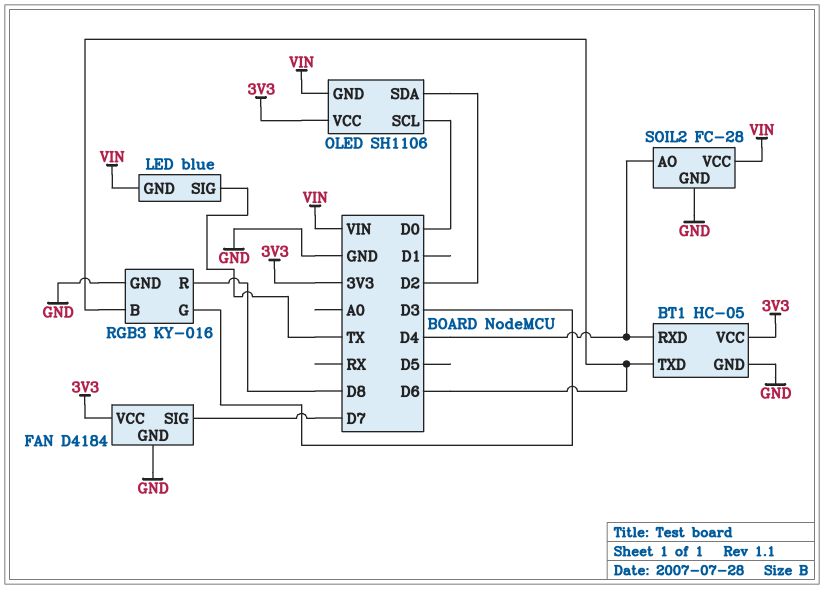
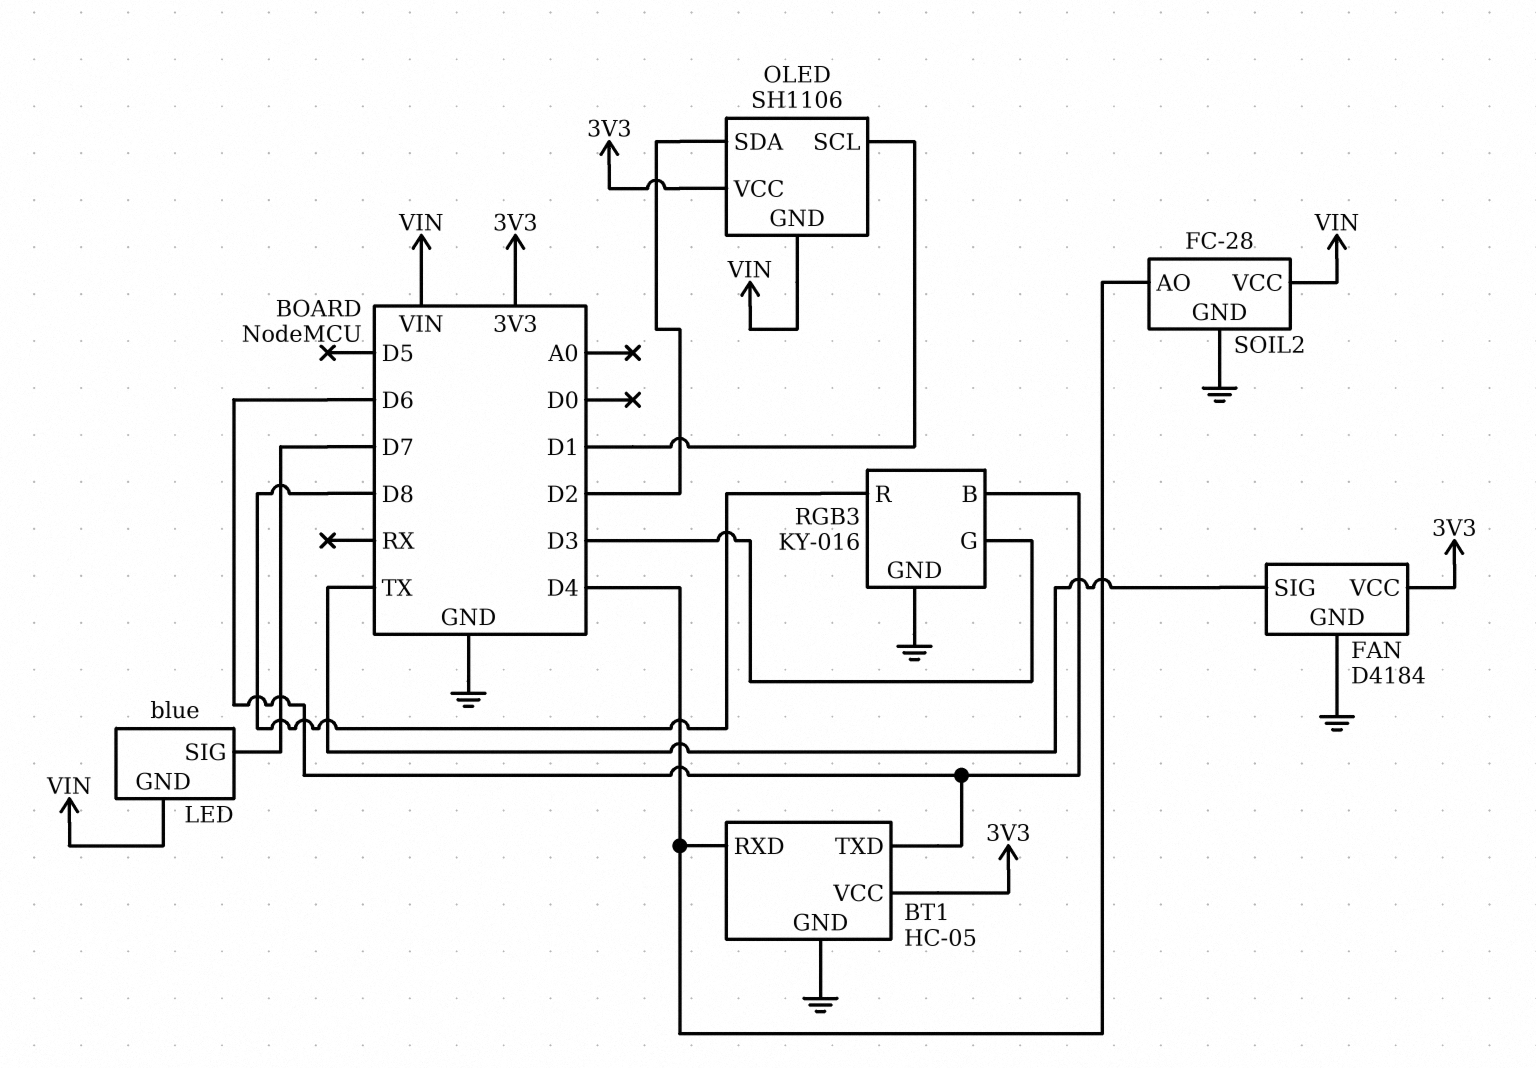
FAN pin SIG: D7 -> TX
LED pin SIG: TX -> D7
OLED pin SCL: D0 -> D1

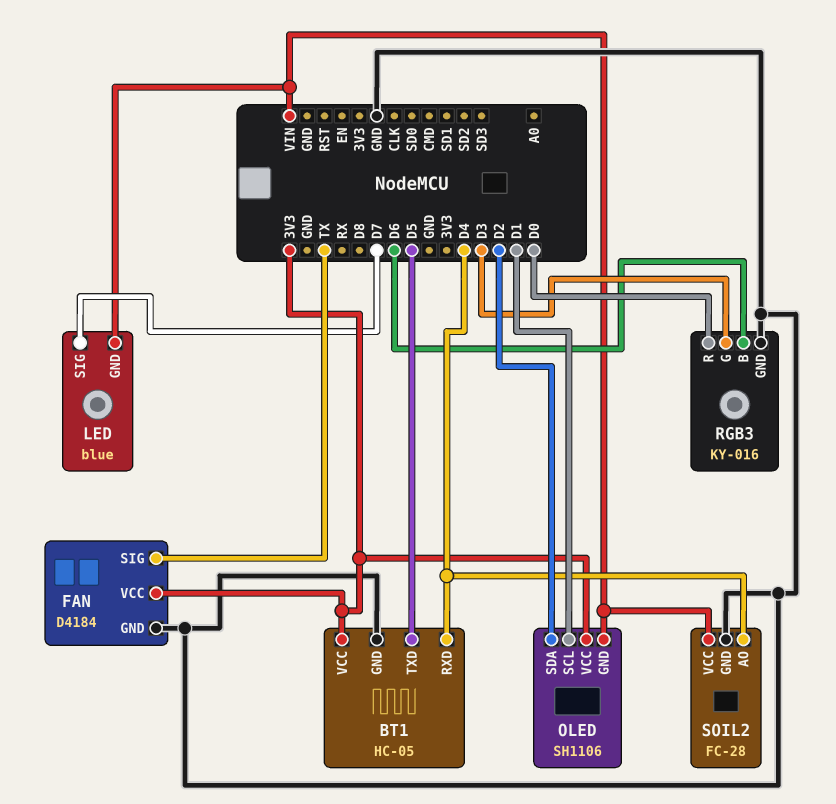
BT1 pin TXD: D6 -> D5
RGB3 pin R: D8 -> D0

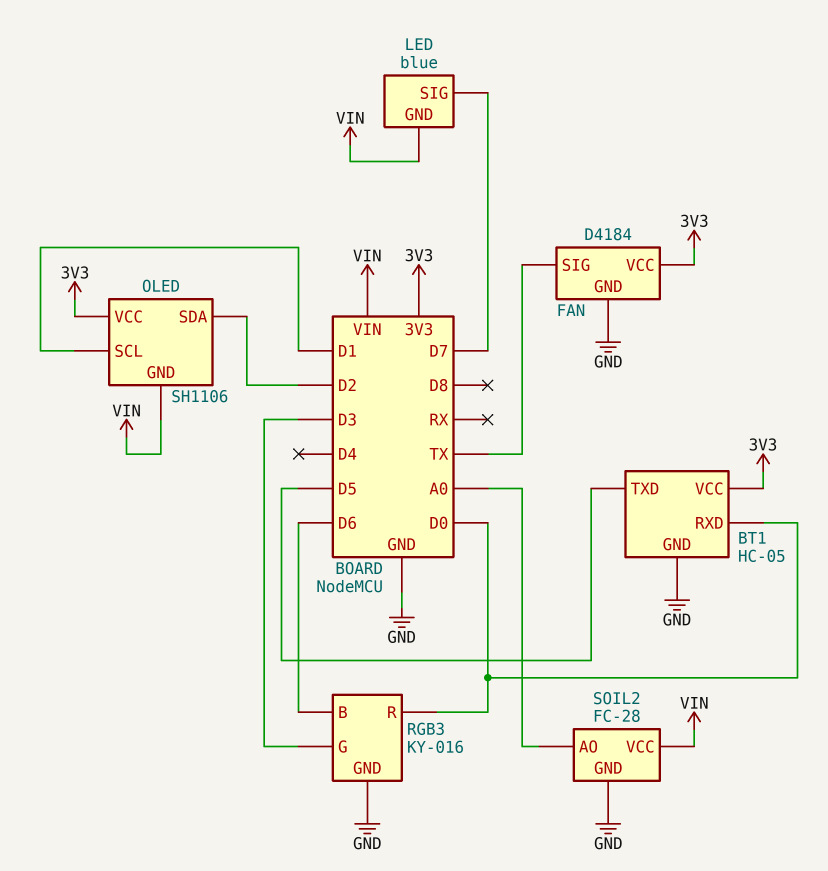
BT1 pin RXD: D4 -> D0
SOIL2 pin AO: D4 -> A0

